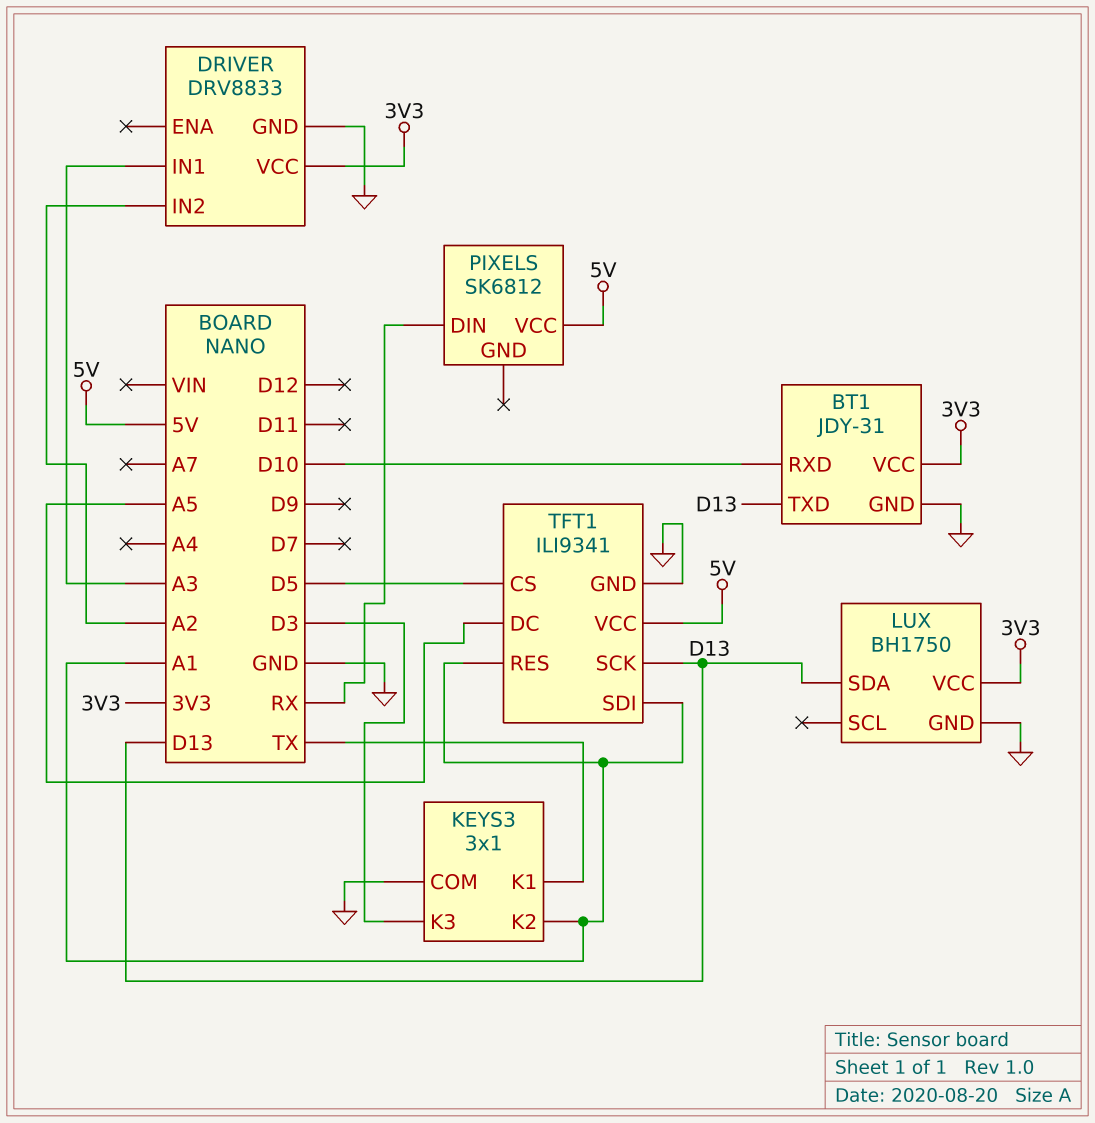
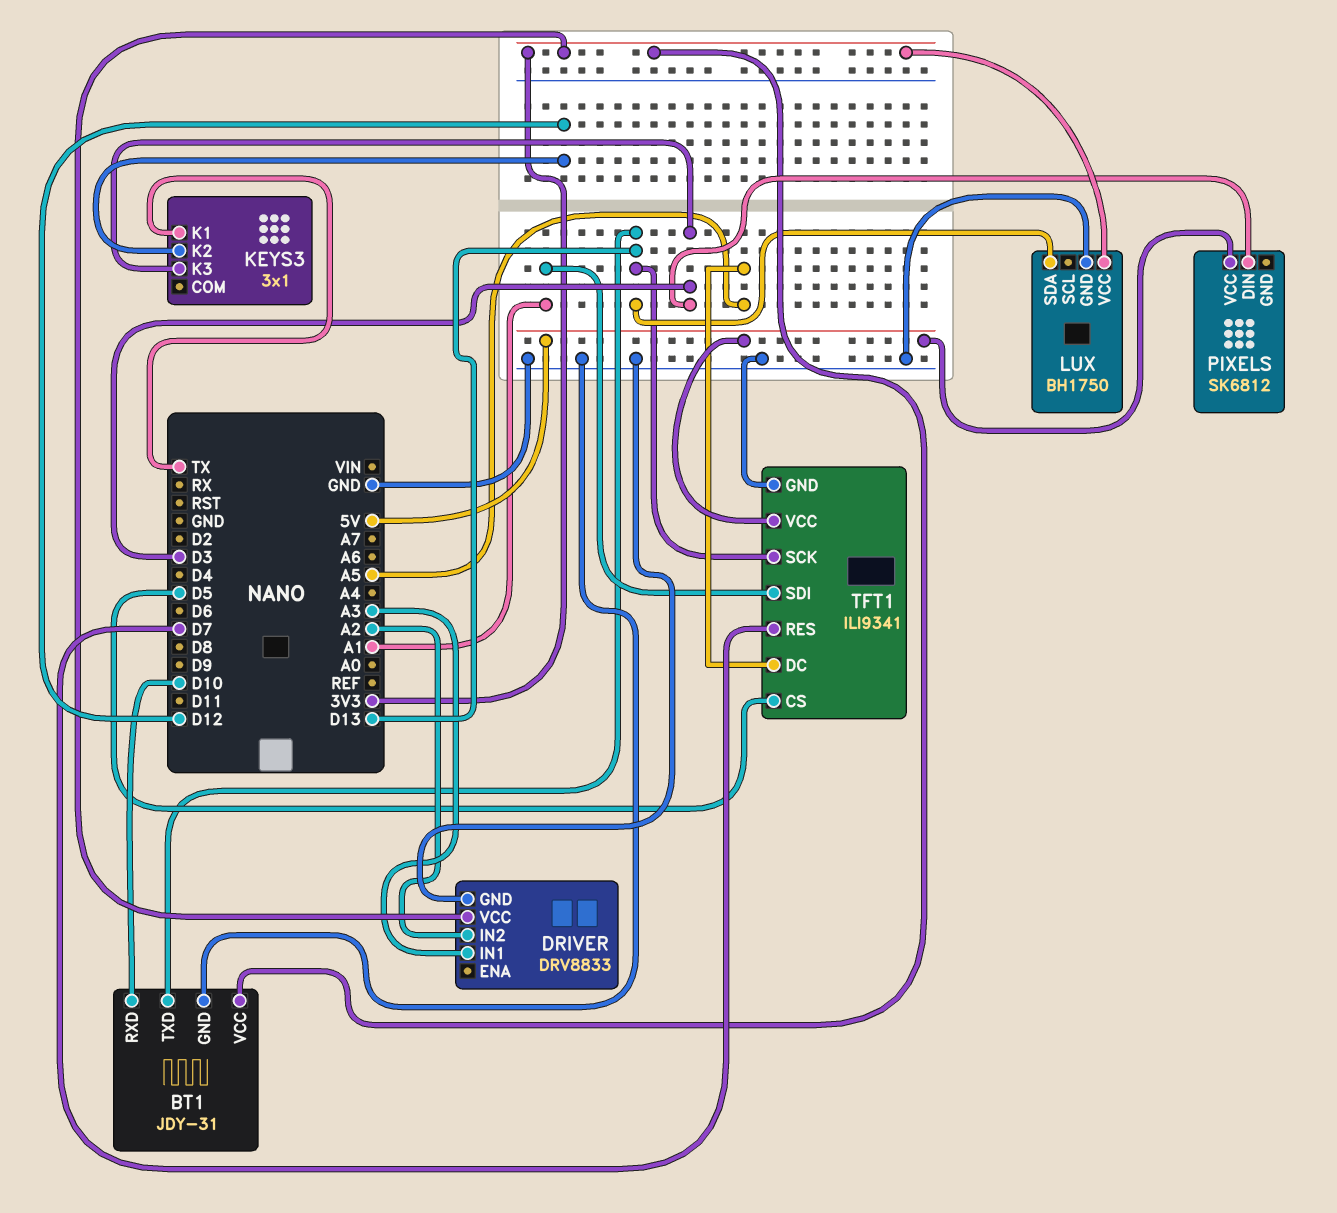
KEYS3 pin COM: GND -> none
KEYS3 pin K2: A1 -> D12
PIXELS pin DIN: RX -> D3
TFT1 pin RES: A1 -> D7

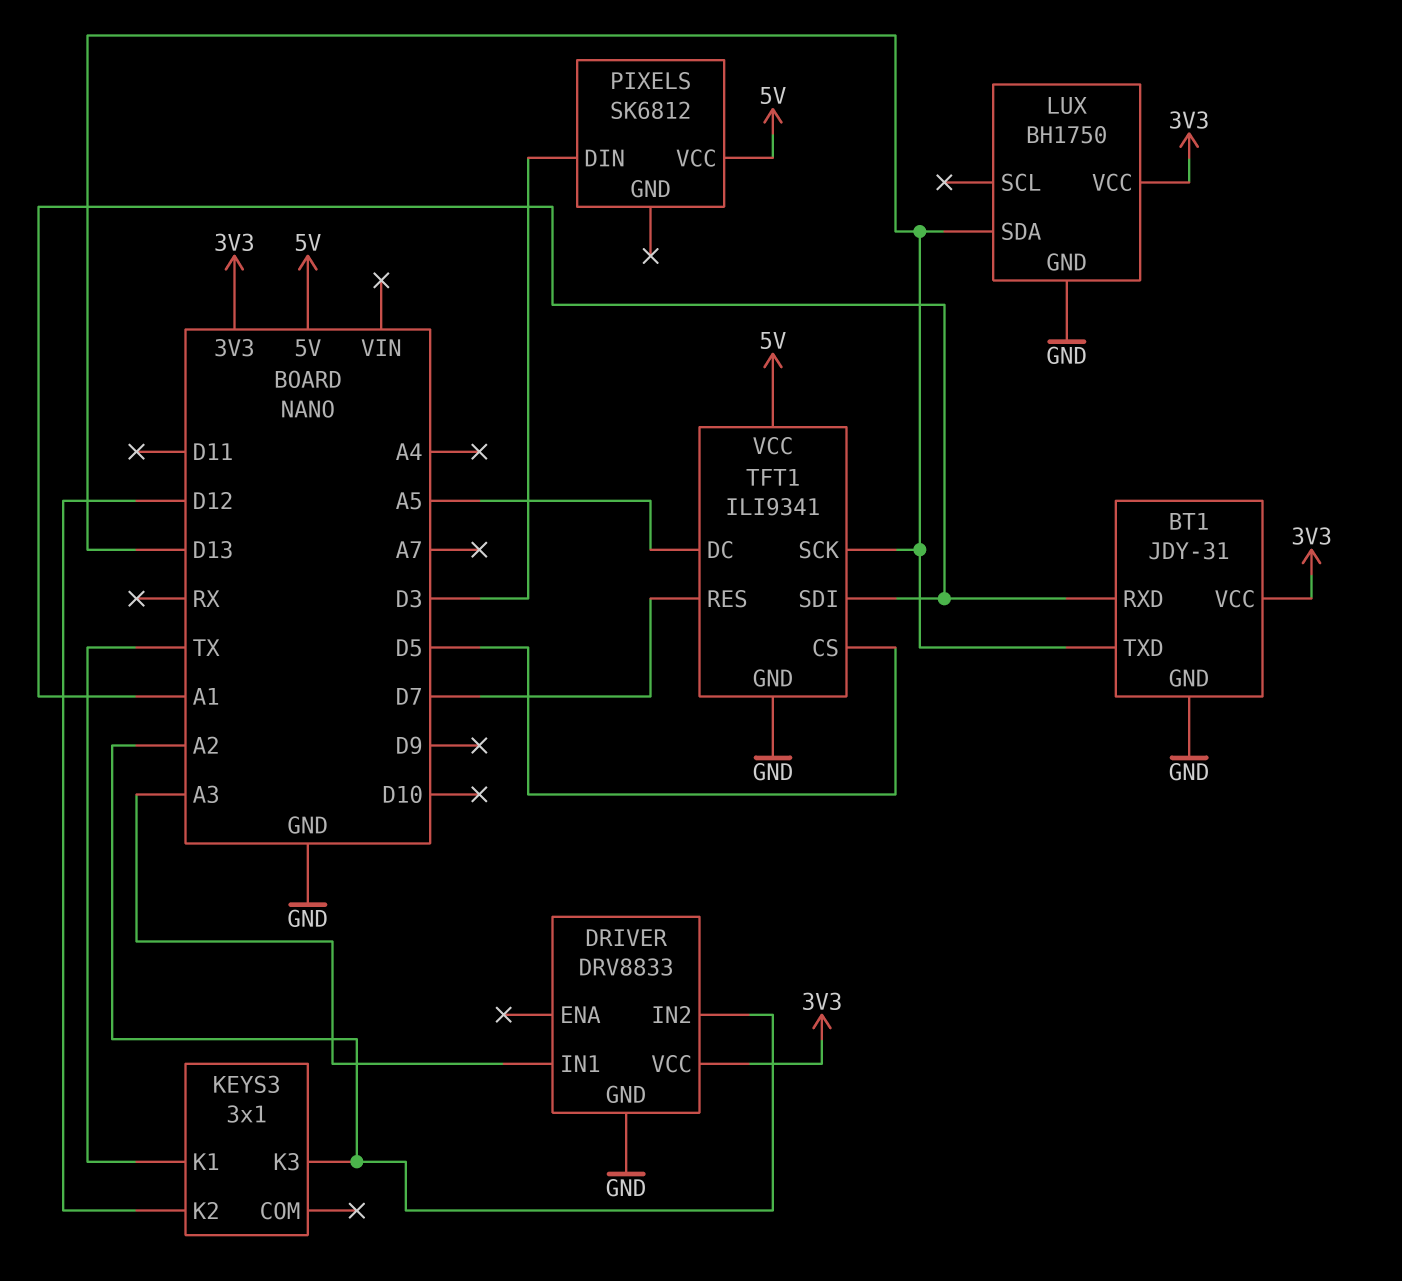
BT1 pin RXD: D10 -> A1
KEYS3 pin K3: D3 -> A2

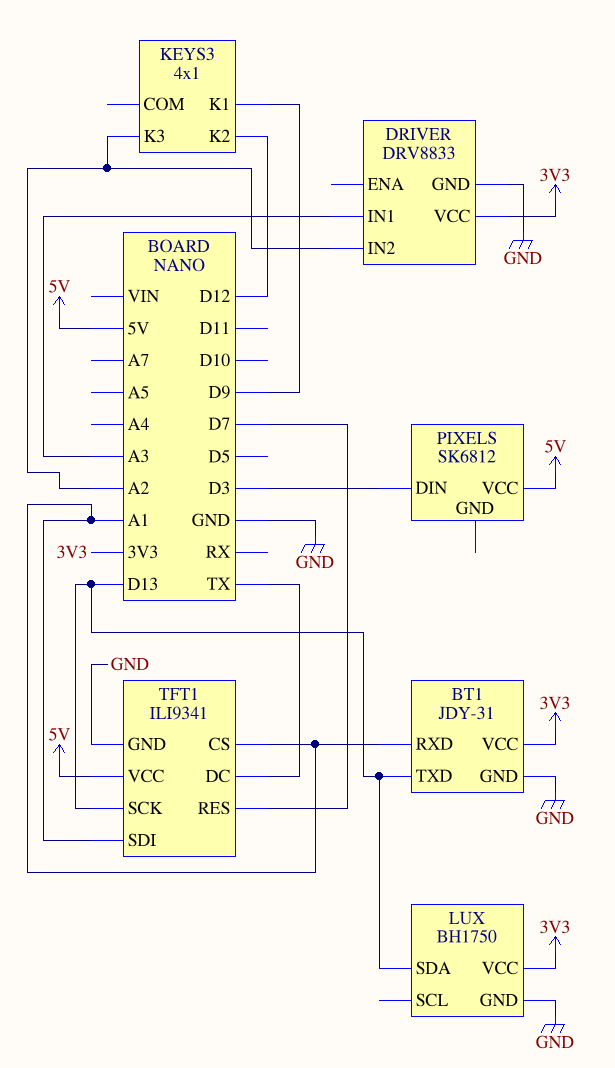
KEYS3: 3x1 -> 4x1
KEYS3 pin K1: TX -> D9
TFT1 pin CS: D5 -> A1
TFT1 pin DC: A5 -> TX

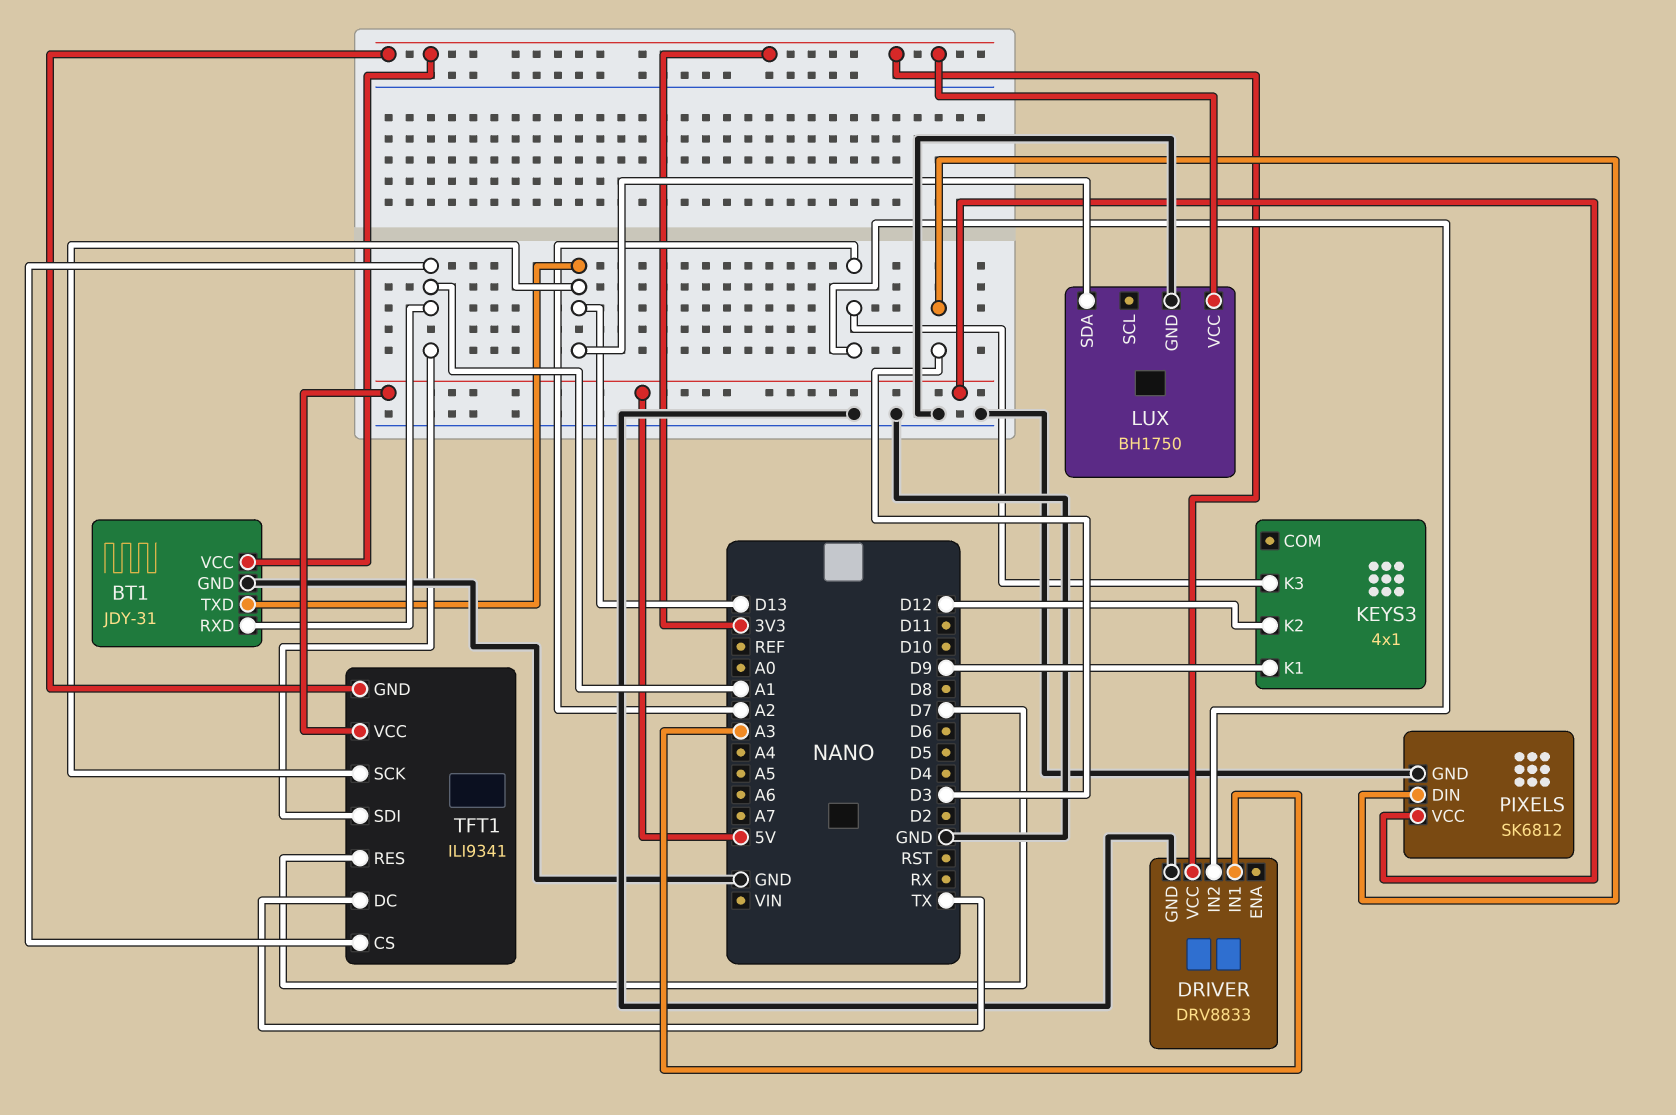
PIXELS pin GND: none -> GND
TFT1 pin GND: GND -> 3V3

